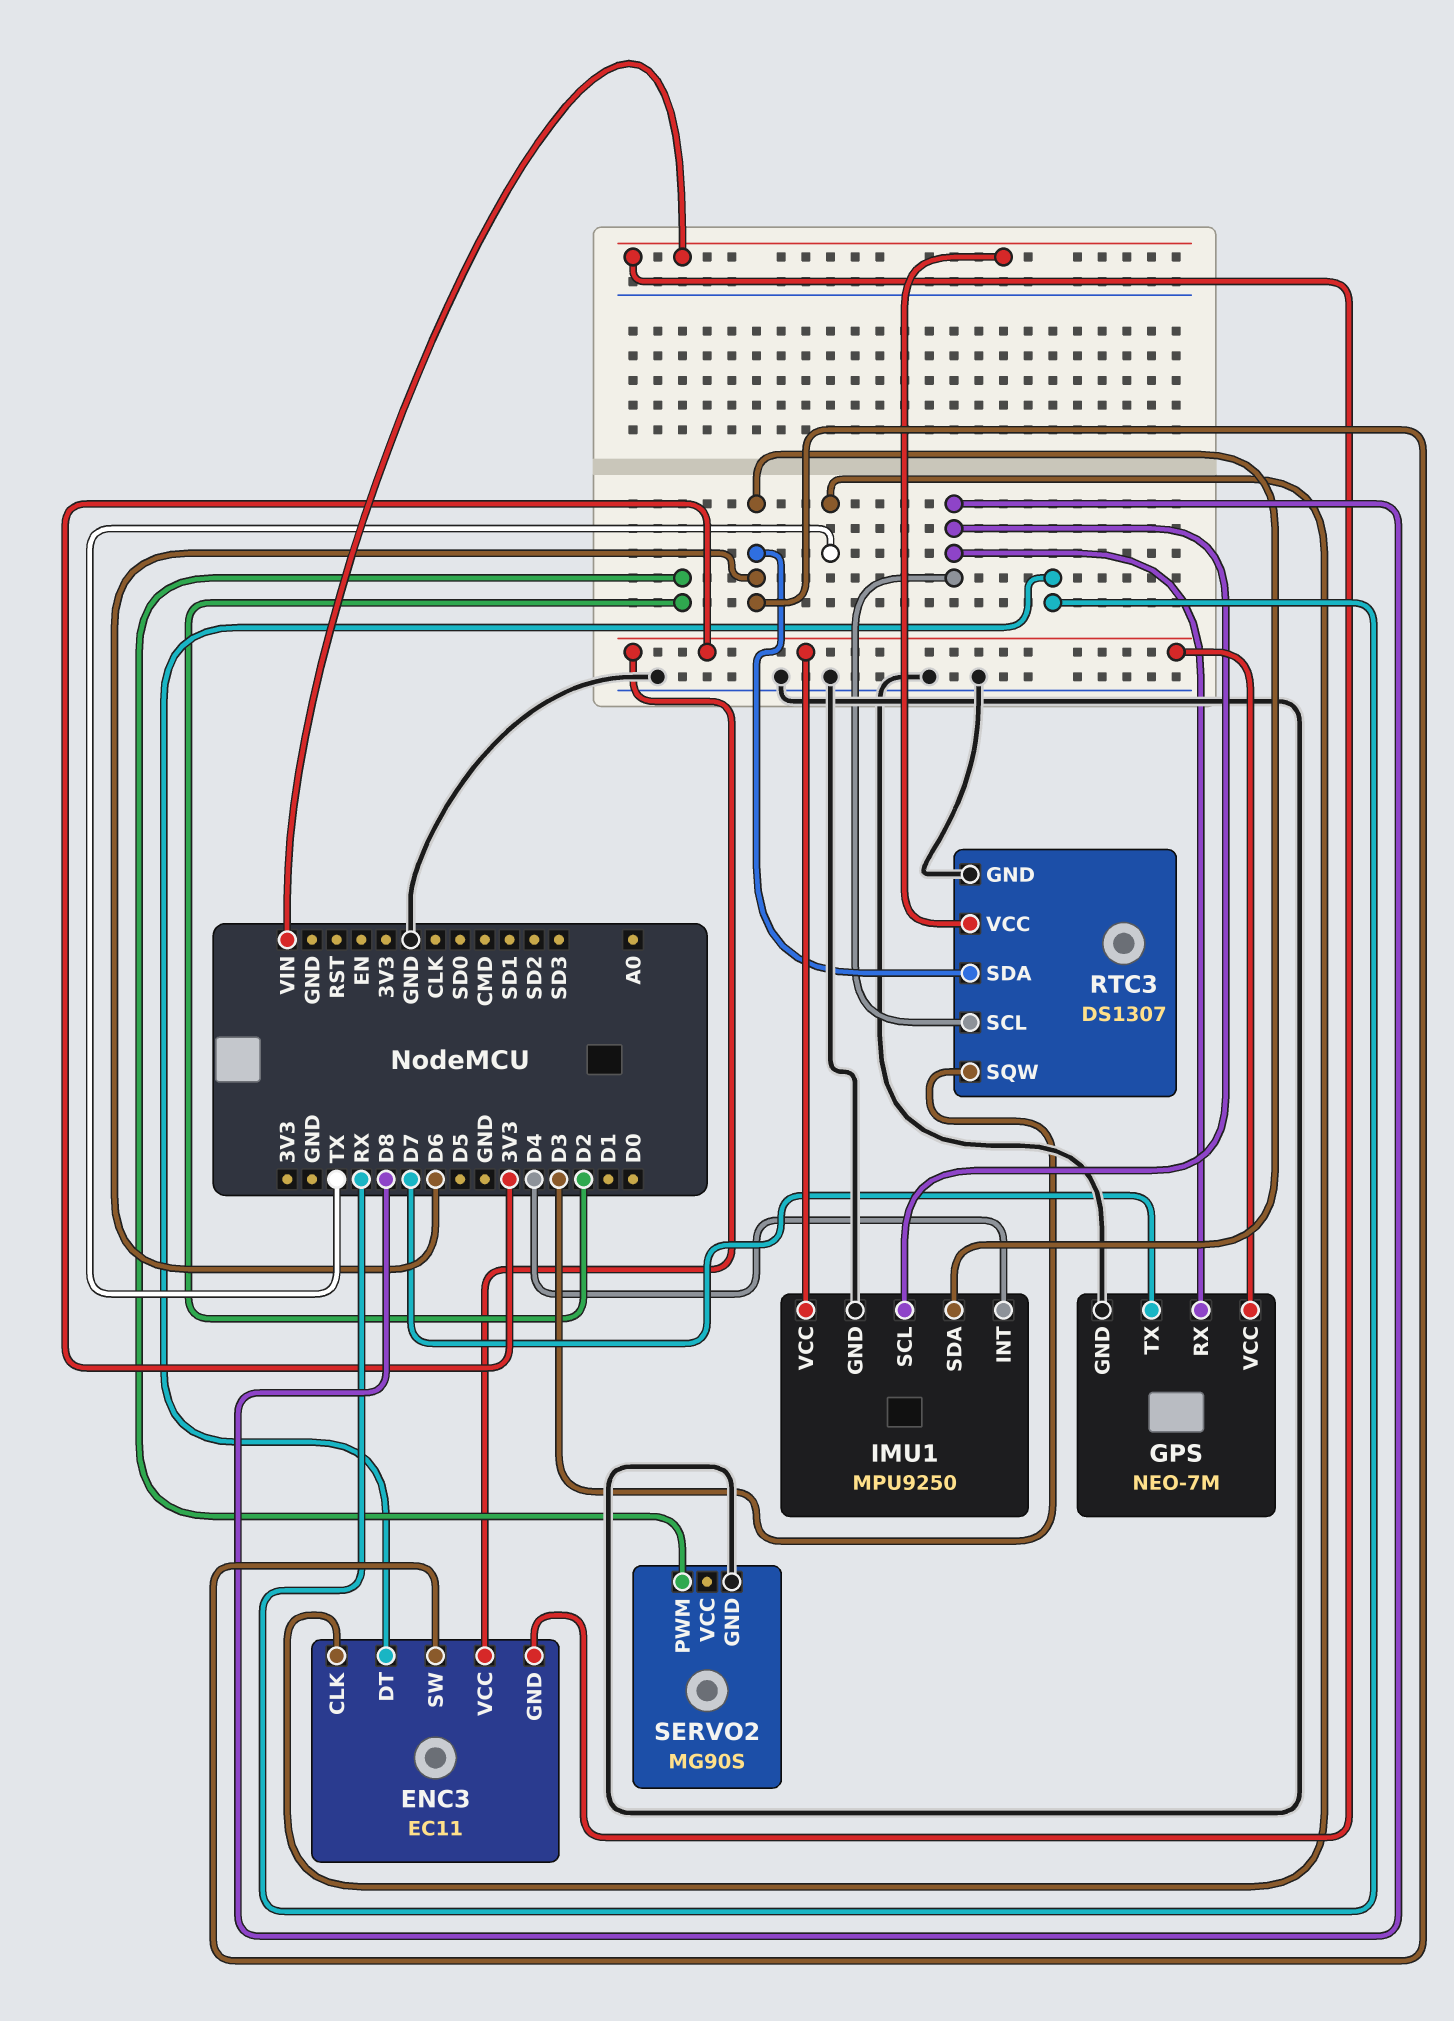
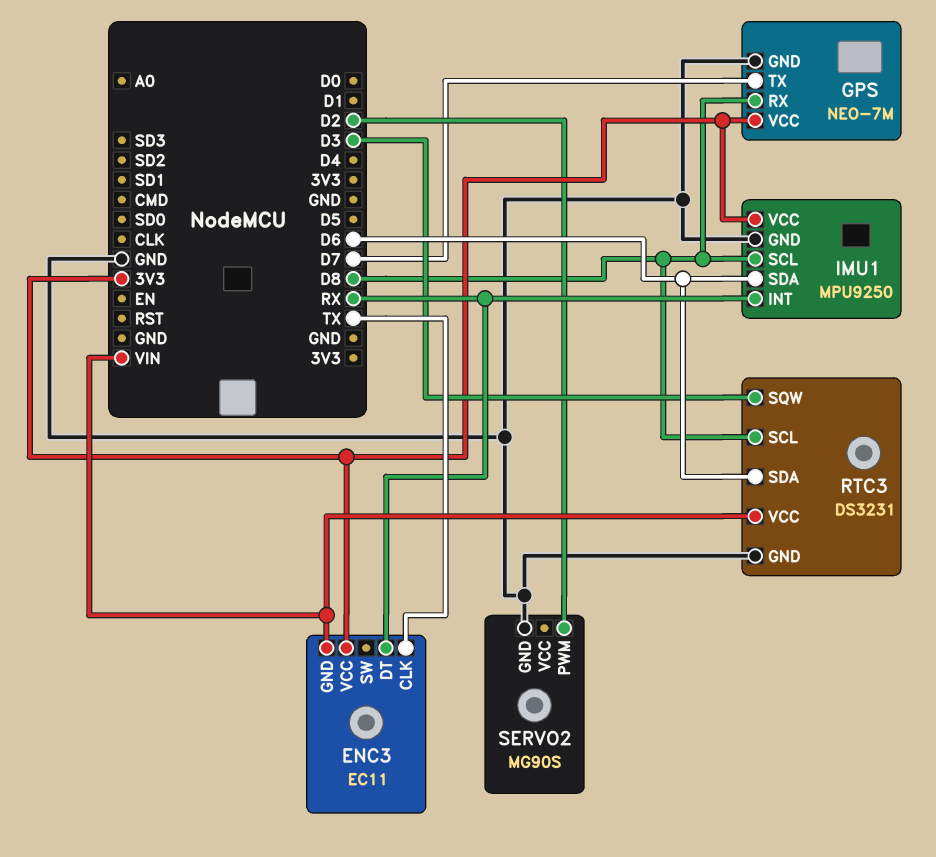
ENC3 pin SW: D6 -> none
IMU1 pin INT: D4 -> RX
RTC3: DS1307 -> DS3231

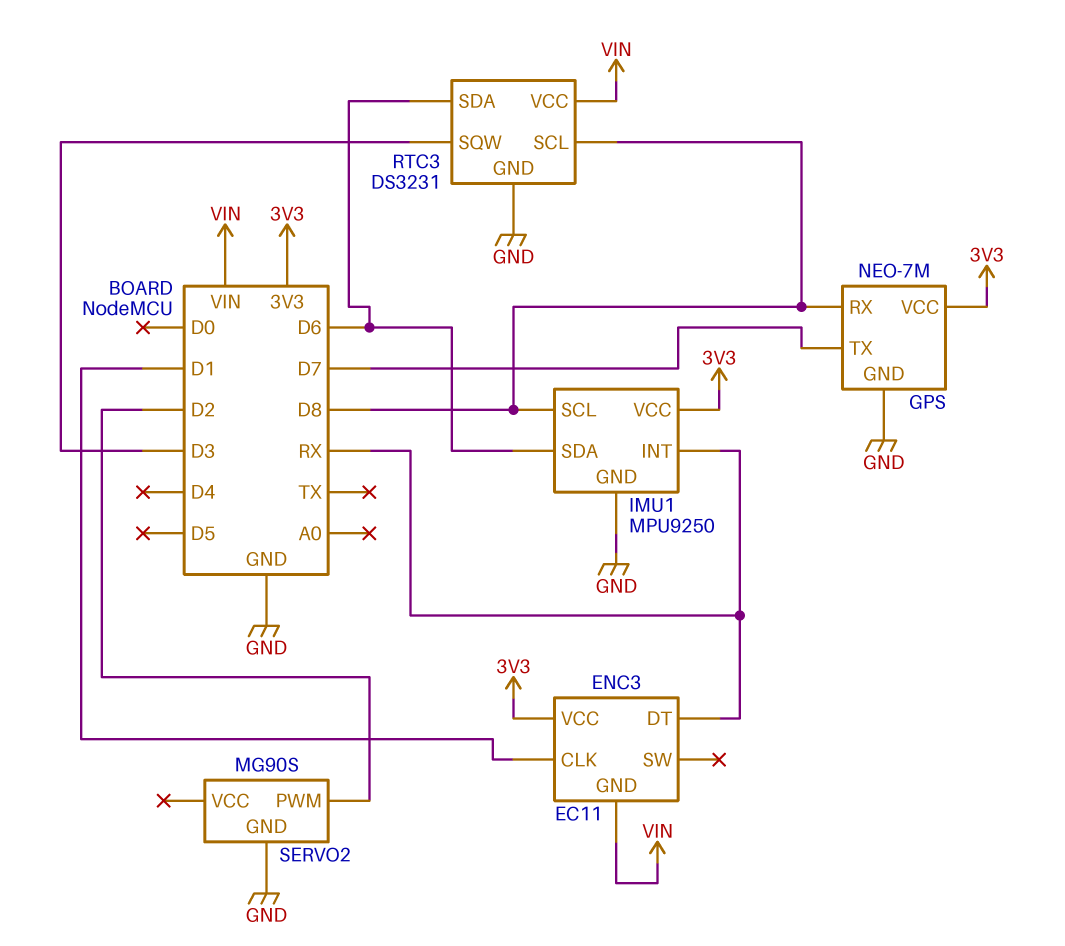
ENC3 pin CLK: TX -> D1

